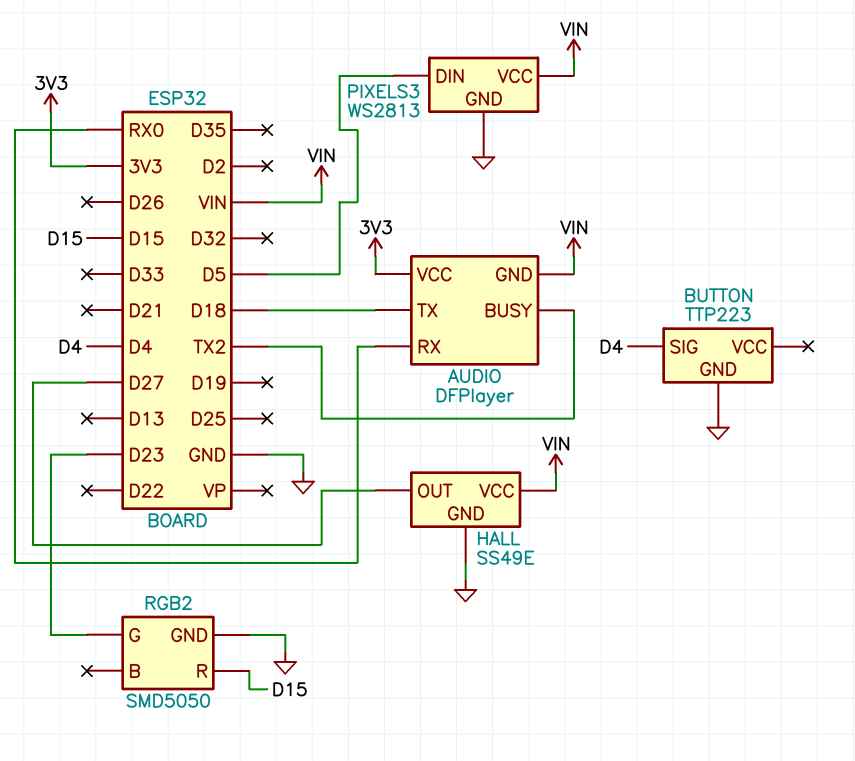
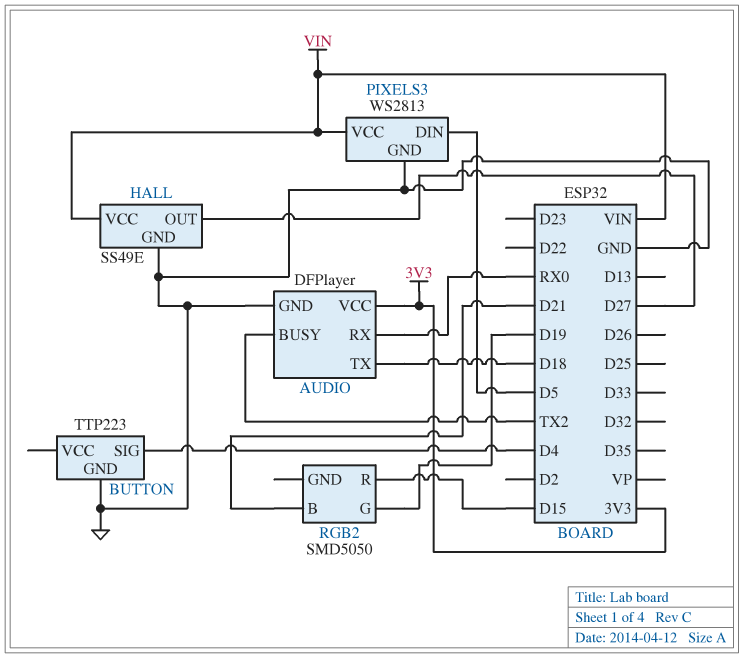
AUDIO pin GND: VIN -> GND
RGB2 pin B: none -> D21
RGB2 pin G: D23 -> D19
RGB2 pin GND: GND -> none

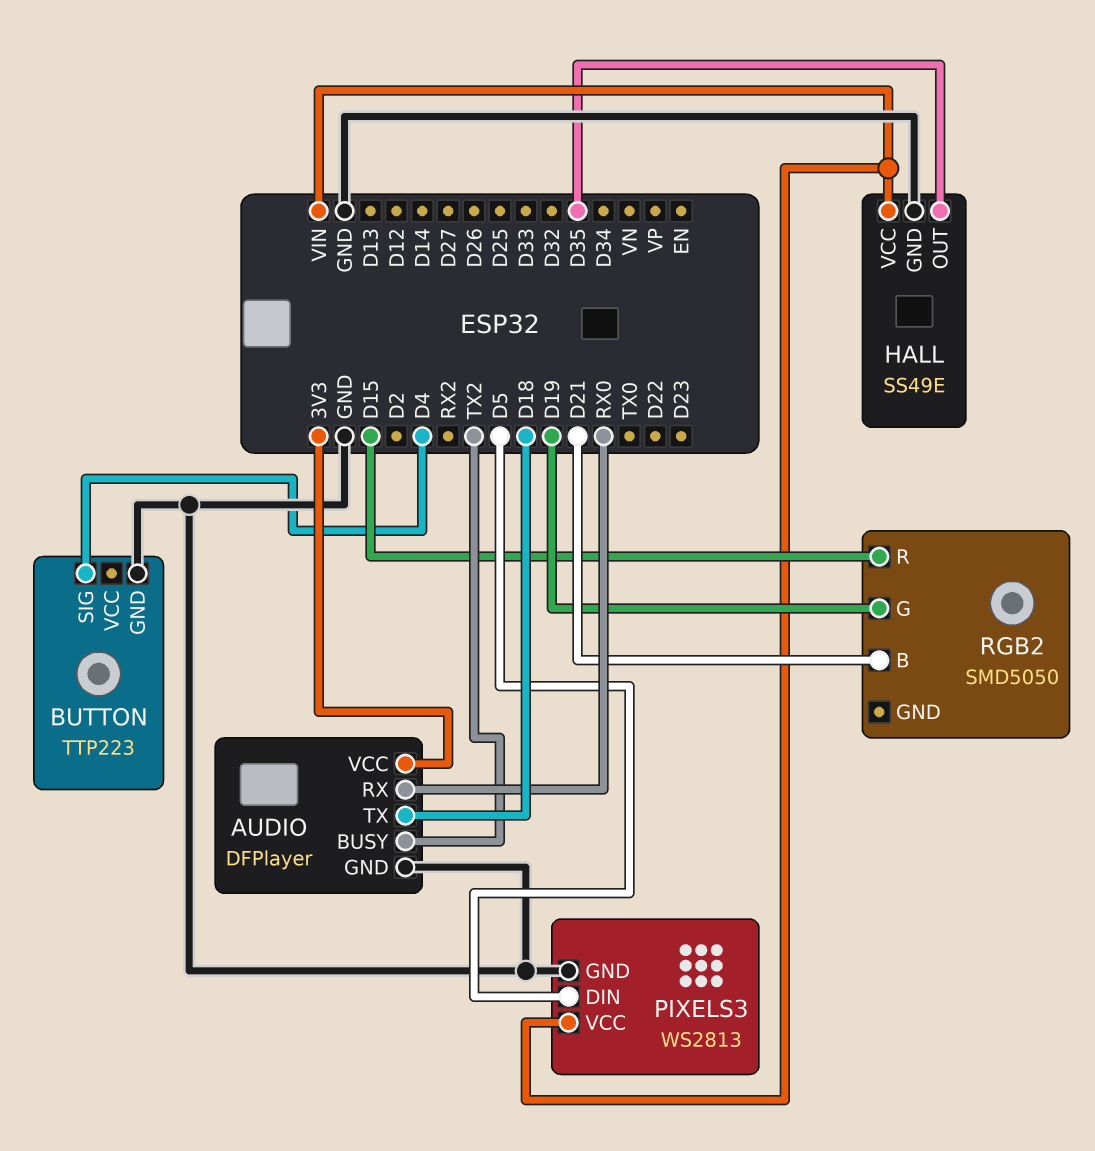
HALL pin OUT: D27 -> D35

